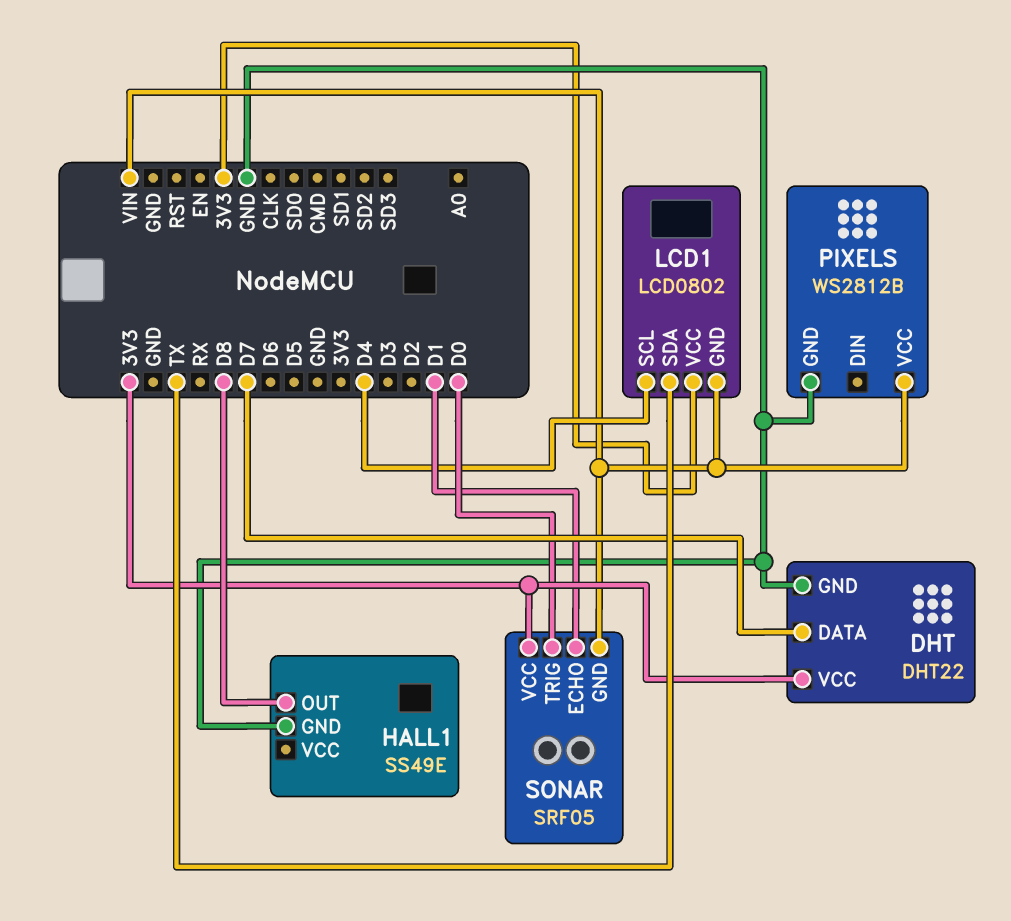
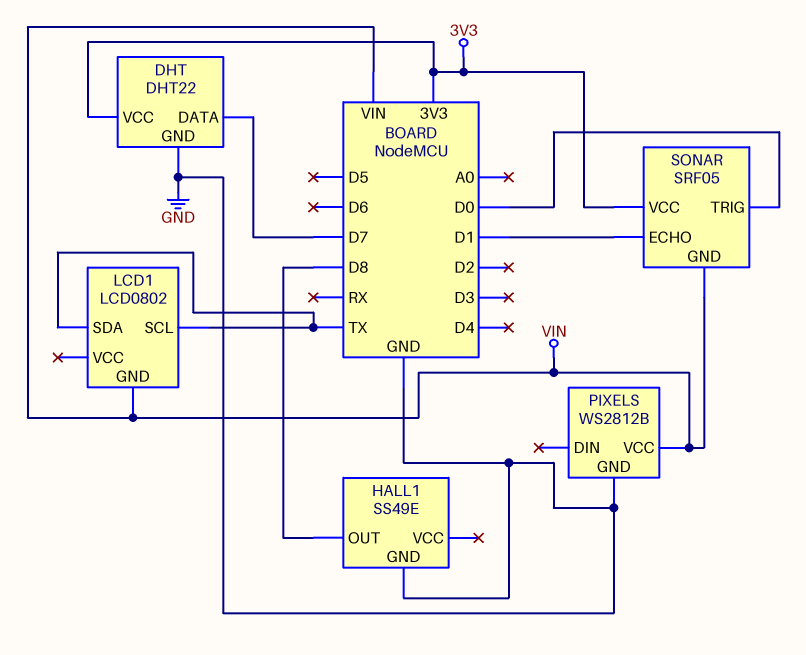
LCD1 pin SCL: D4 -> TX
LCD1 pin VCC: 3V3 -> none

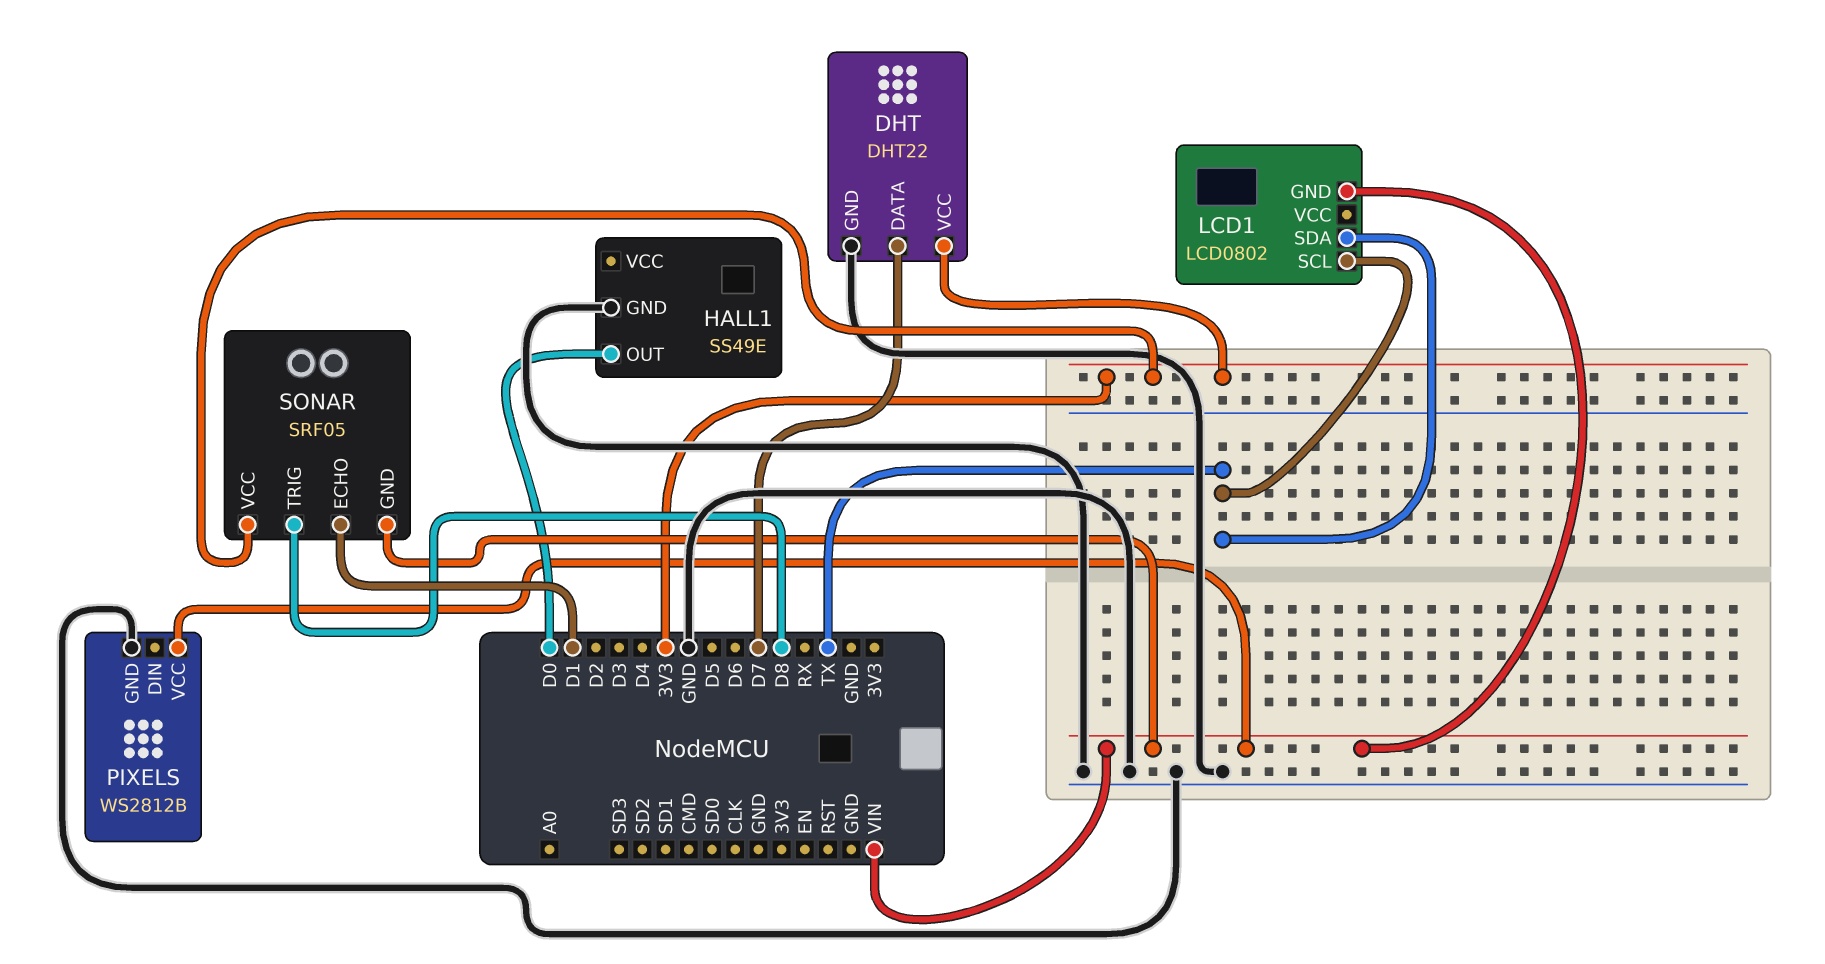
HALL1 pin OUT: D8 -> D0
SONAR pin TRIG: D0 -> D8

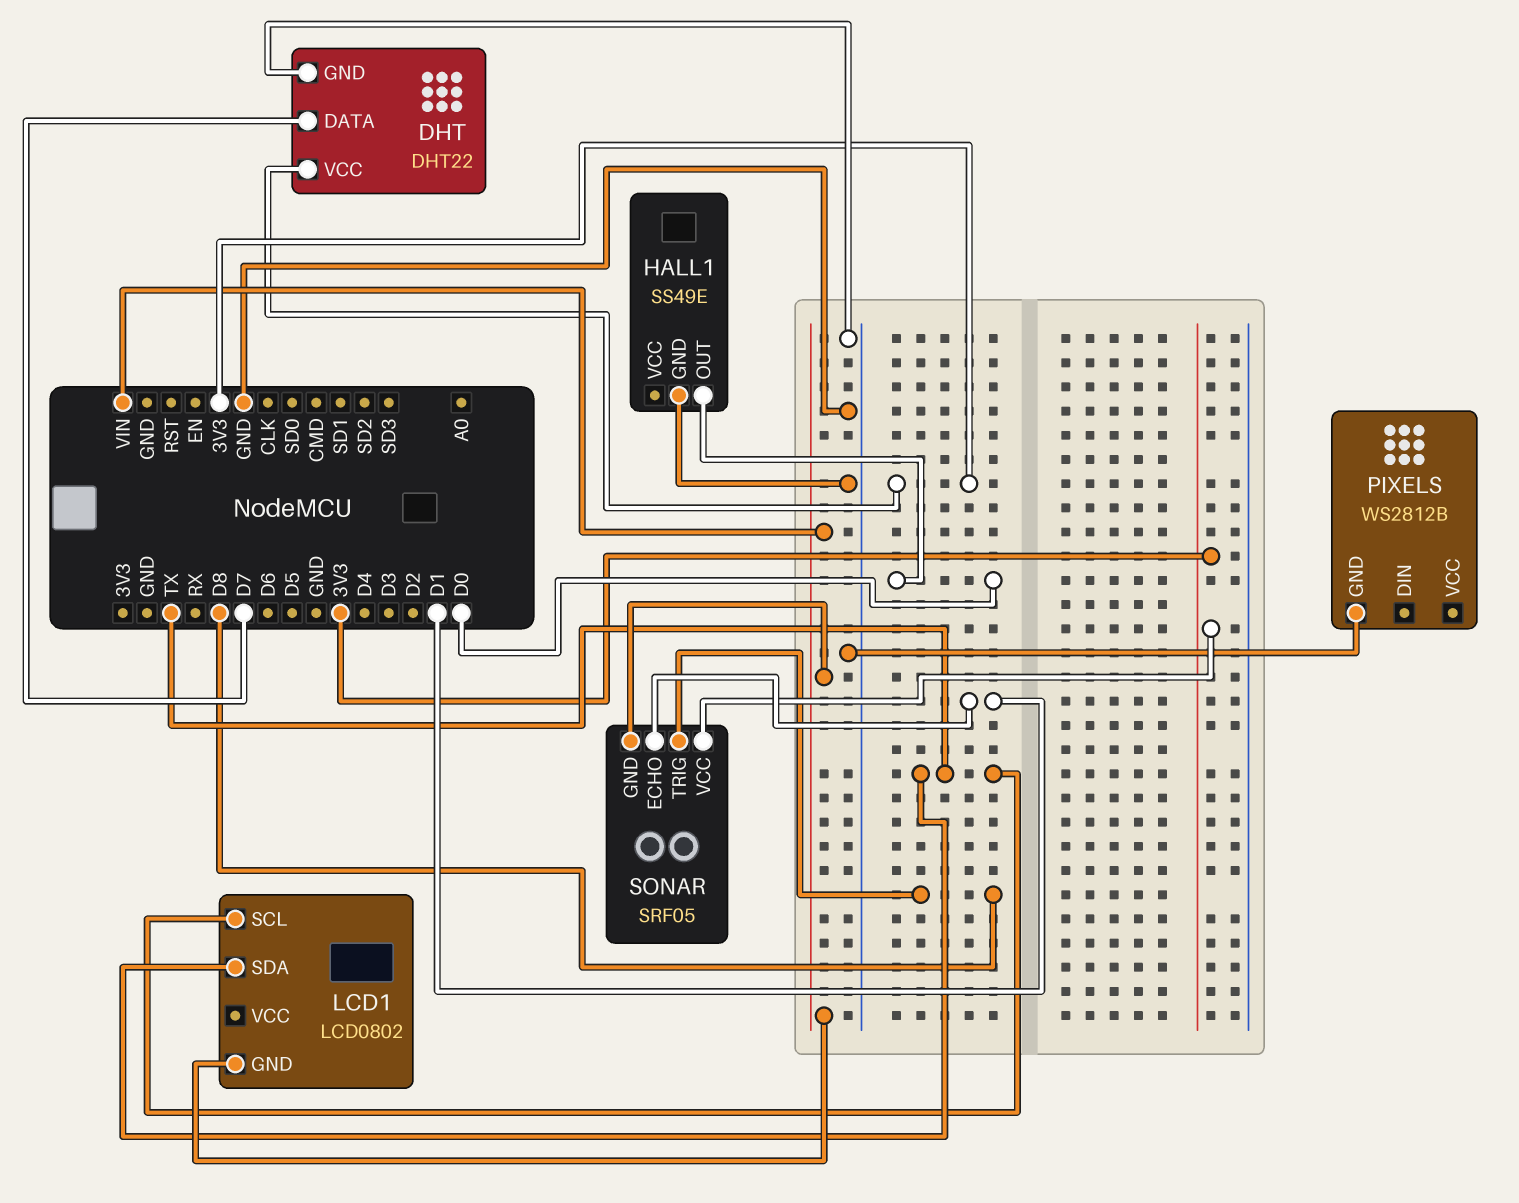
PIXELS pin VCC: VIN -> none

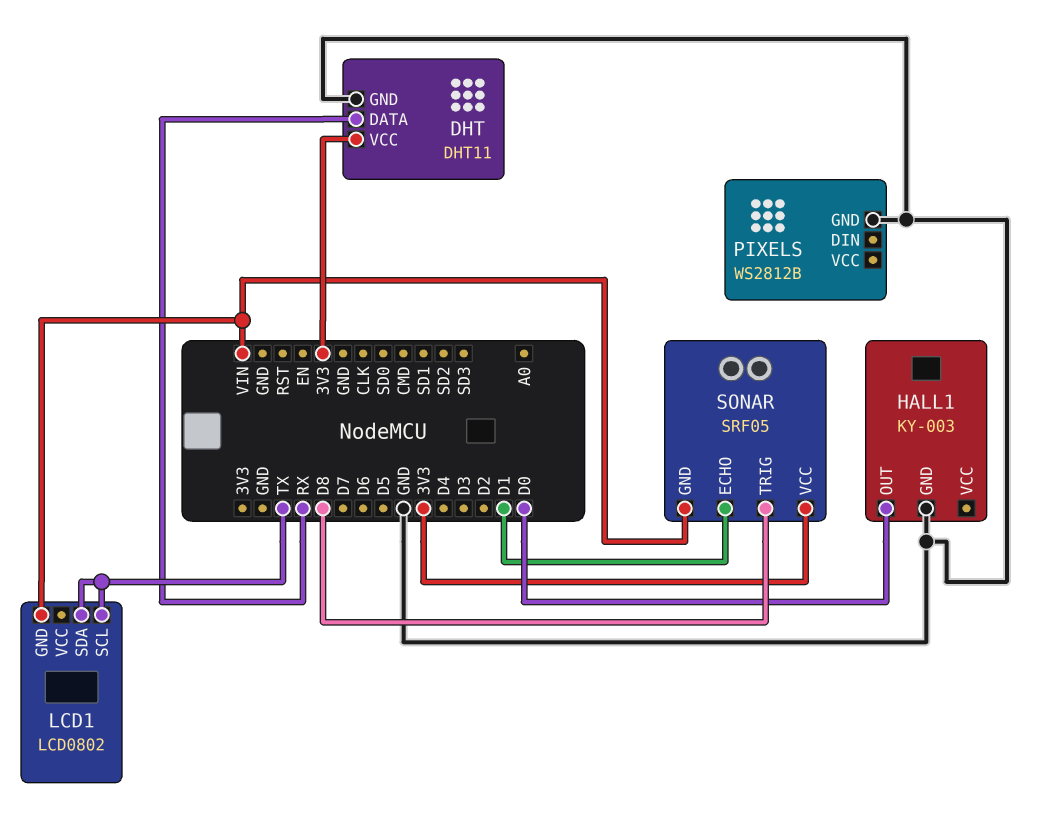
DHT: DHT22 -> DHT11
DHT pin DATA: D7 -> RX
HALL1: SS49E -> KY-003

